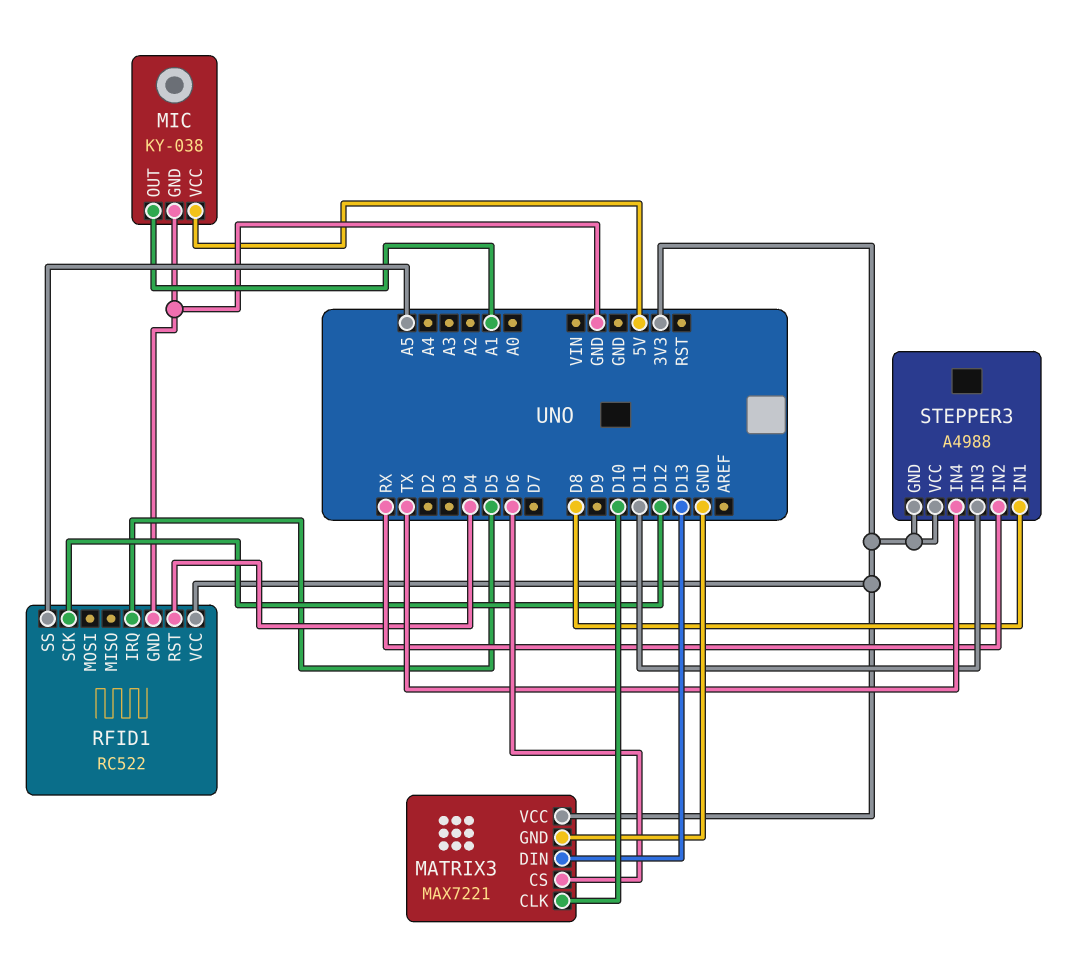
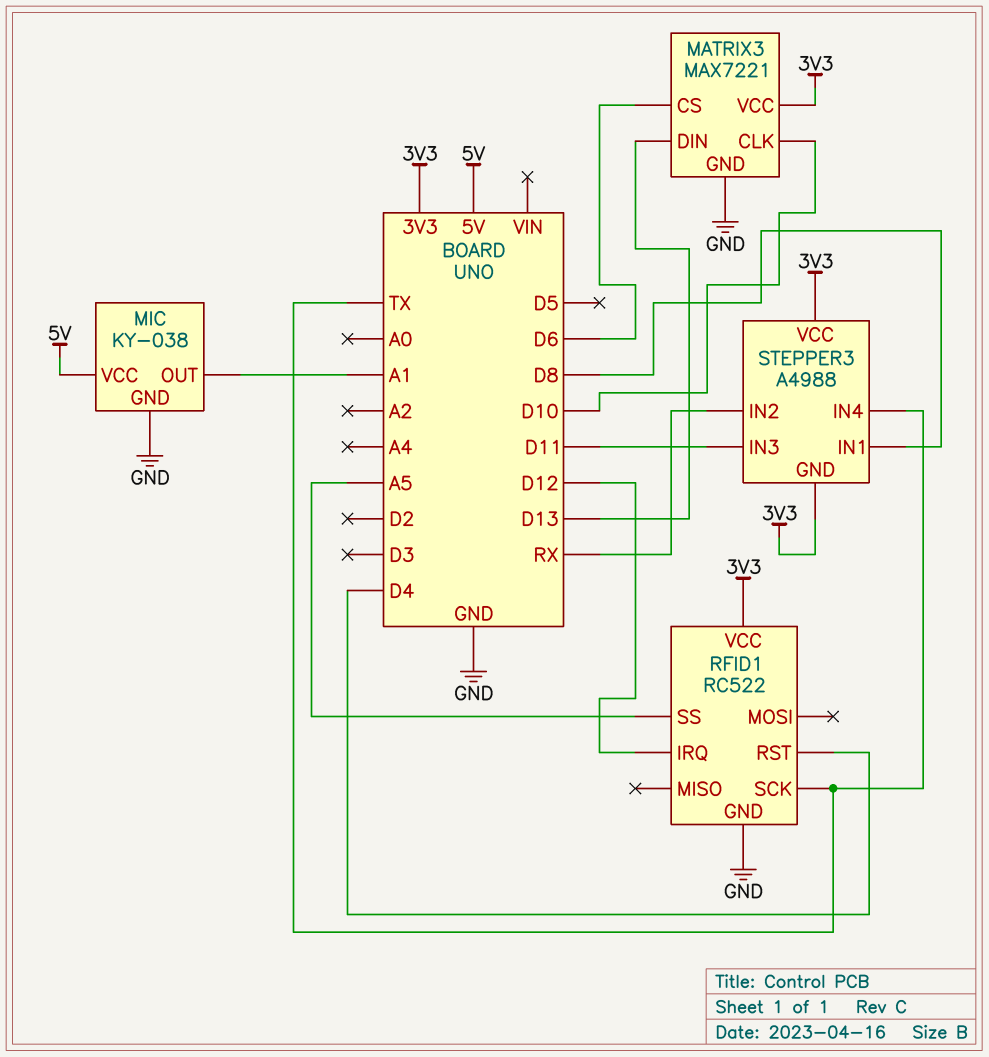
RFID1 pin IRQ: D5 -> D12
RFID1 pin SCK: D12 -> TX

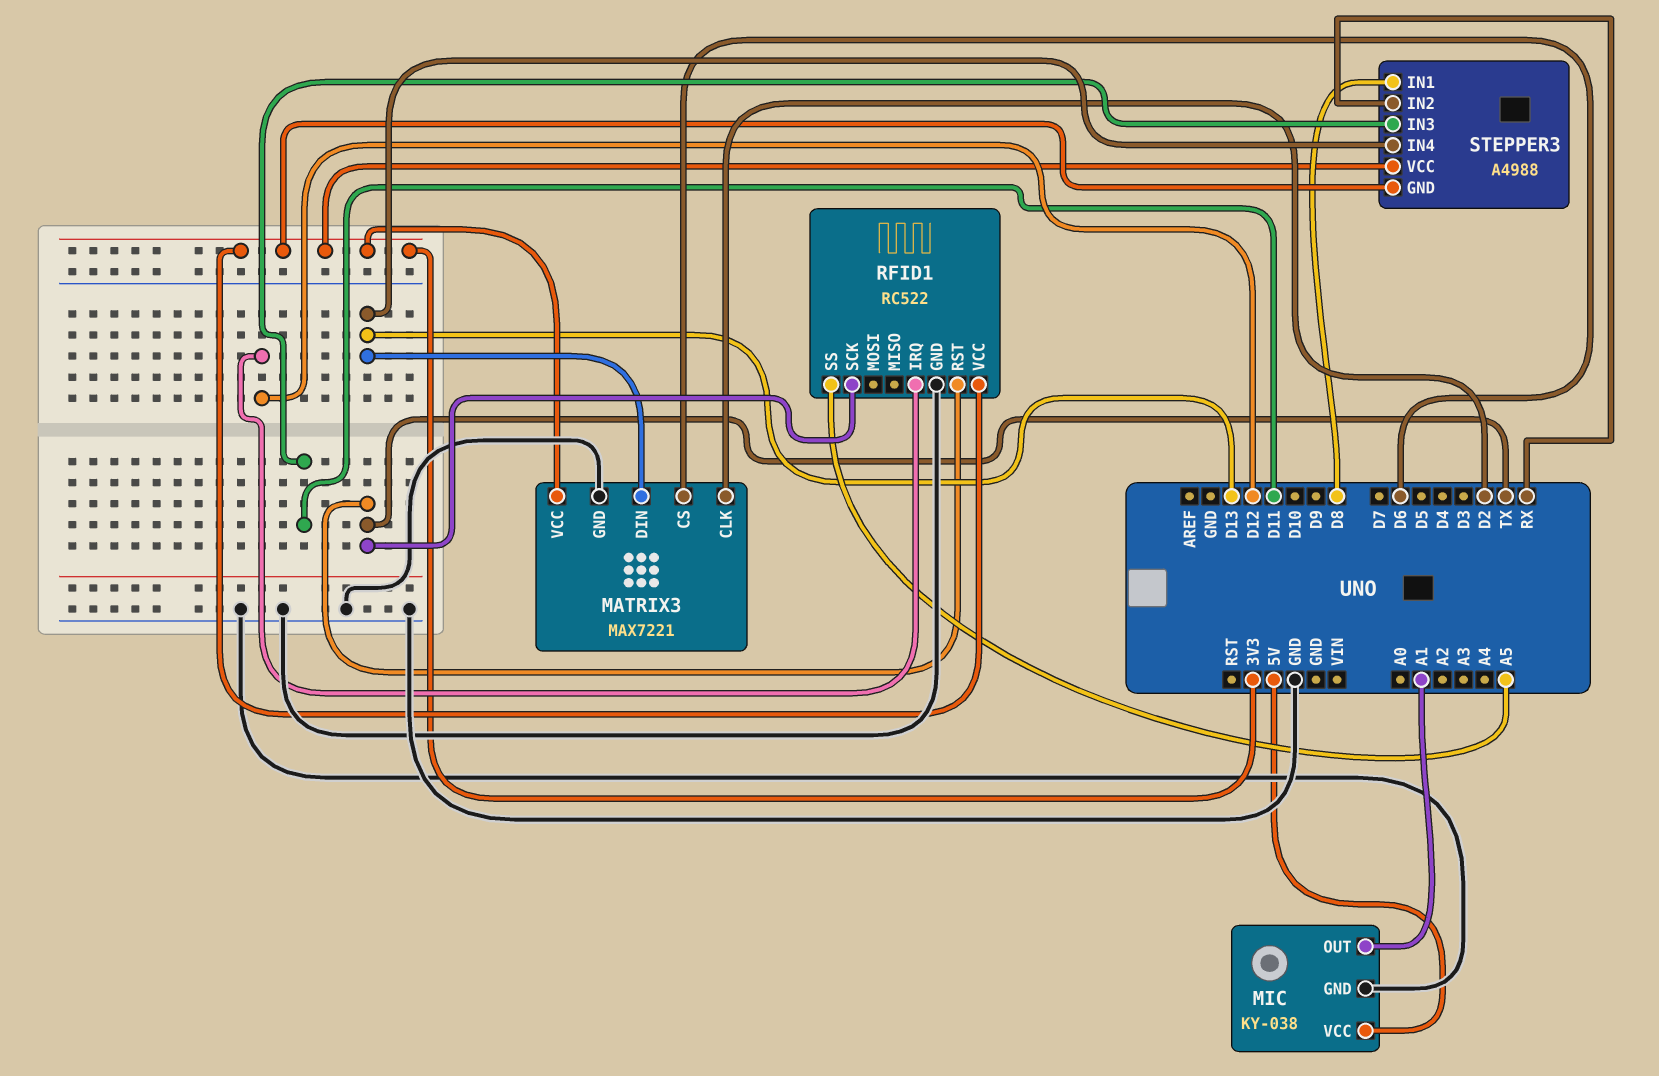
MATRIX3 pin CLK: D10 -> D2
RFID1 pin RST: D4 -> TX
STEPPER3 pin IN4: TX -> D13

